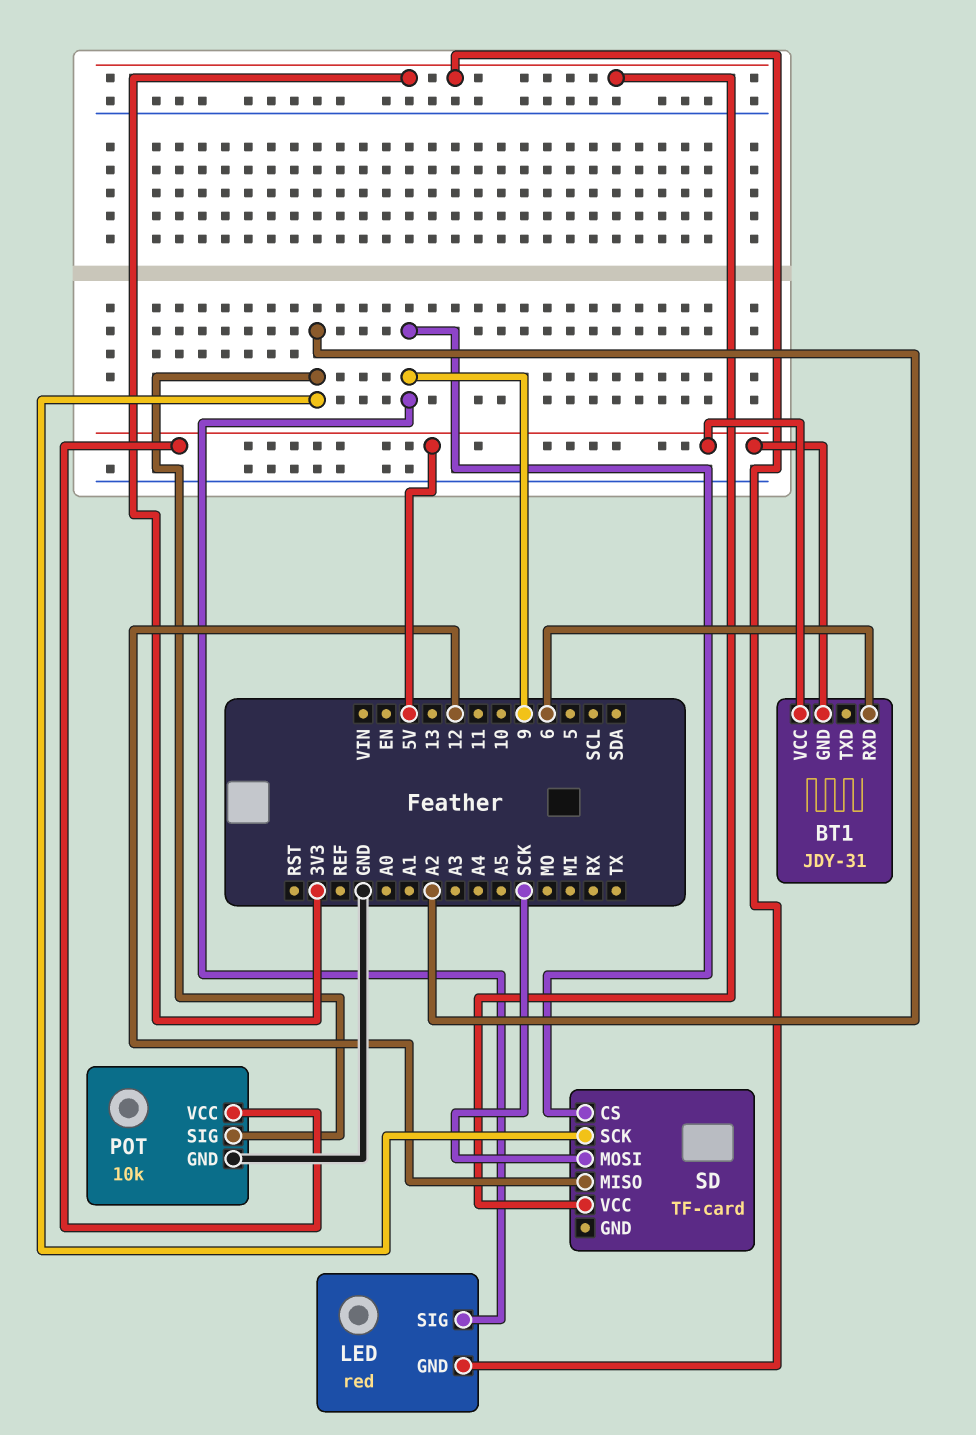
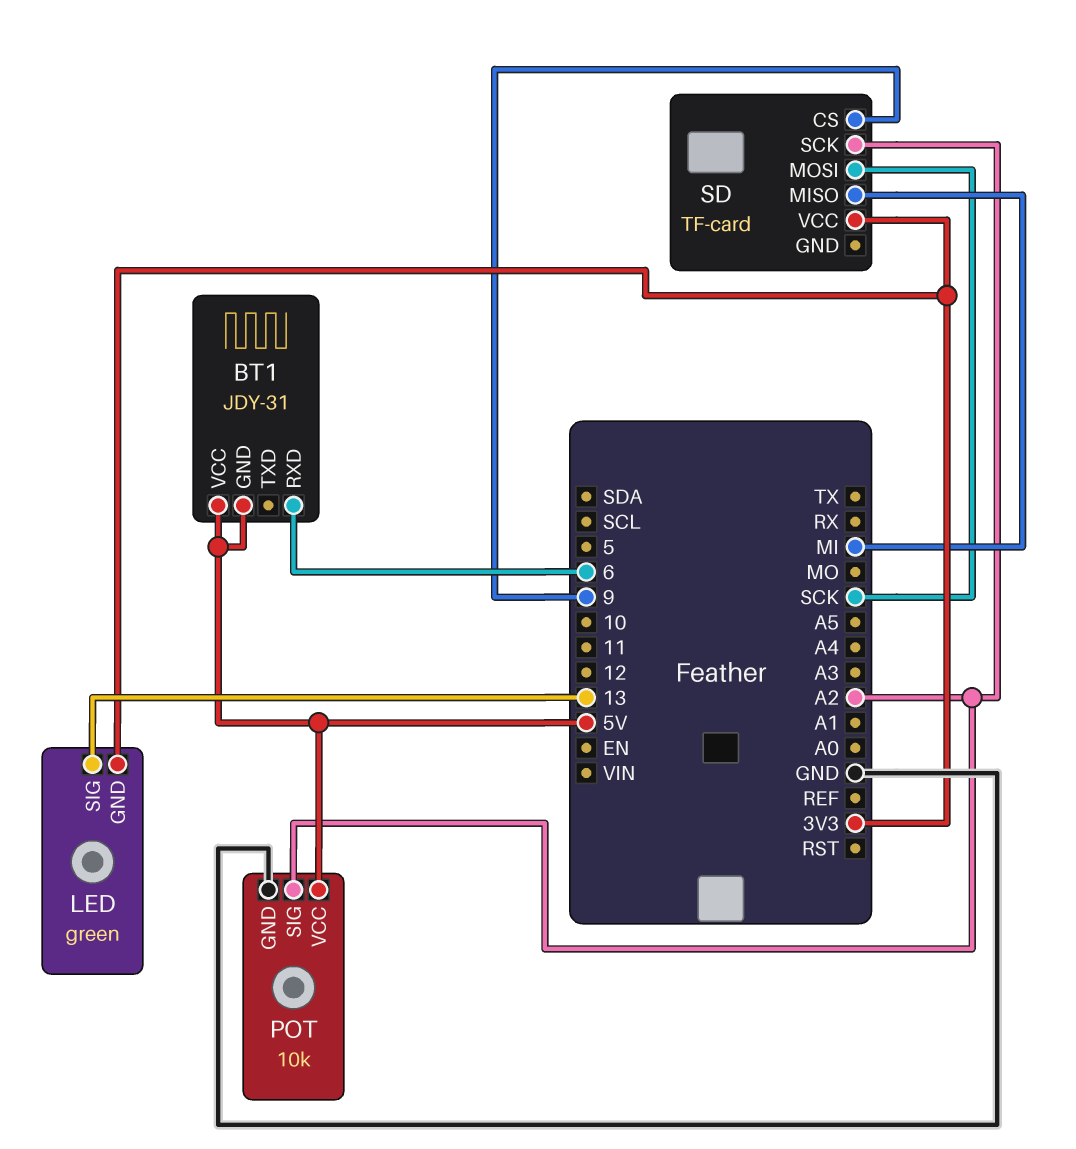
LED: red -> green
LED pin SIG: 9 -> 13
SD pin MISO: 12 -> MI

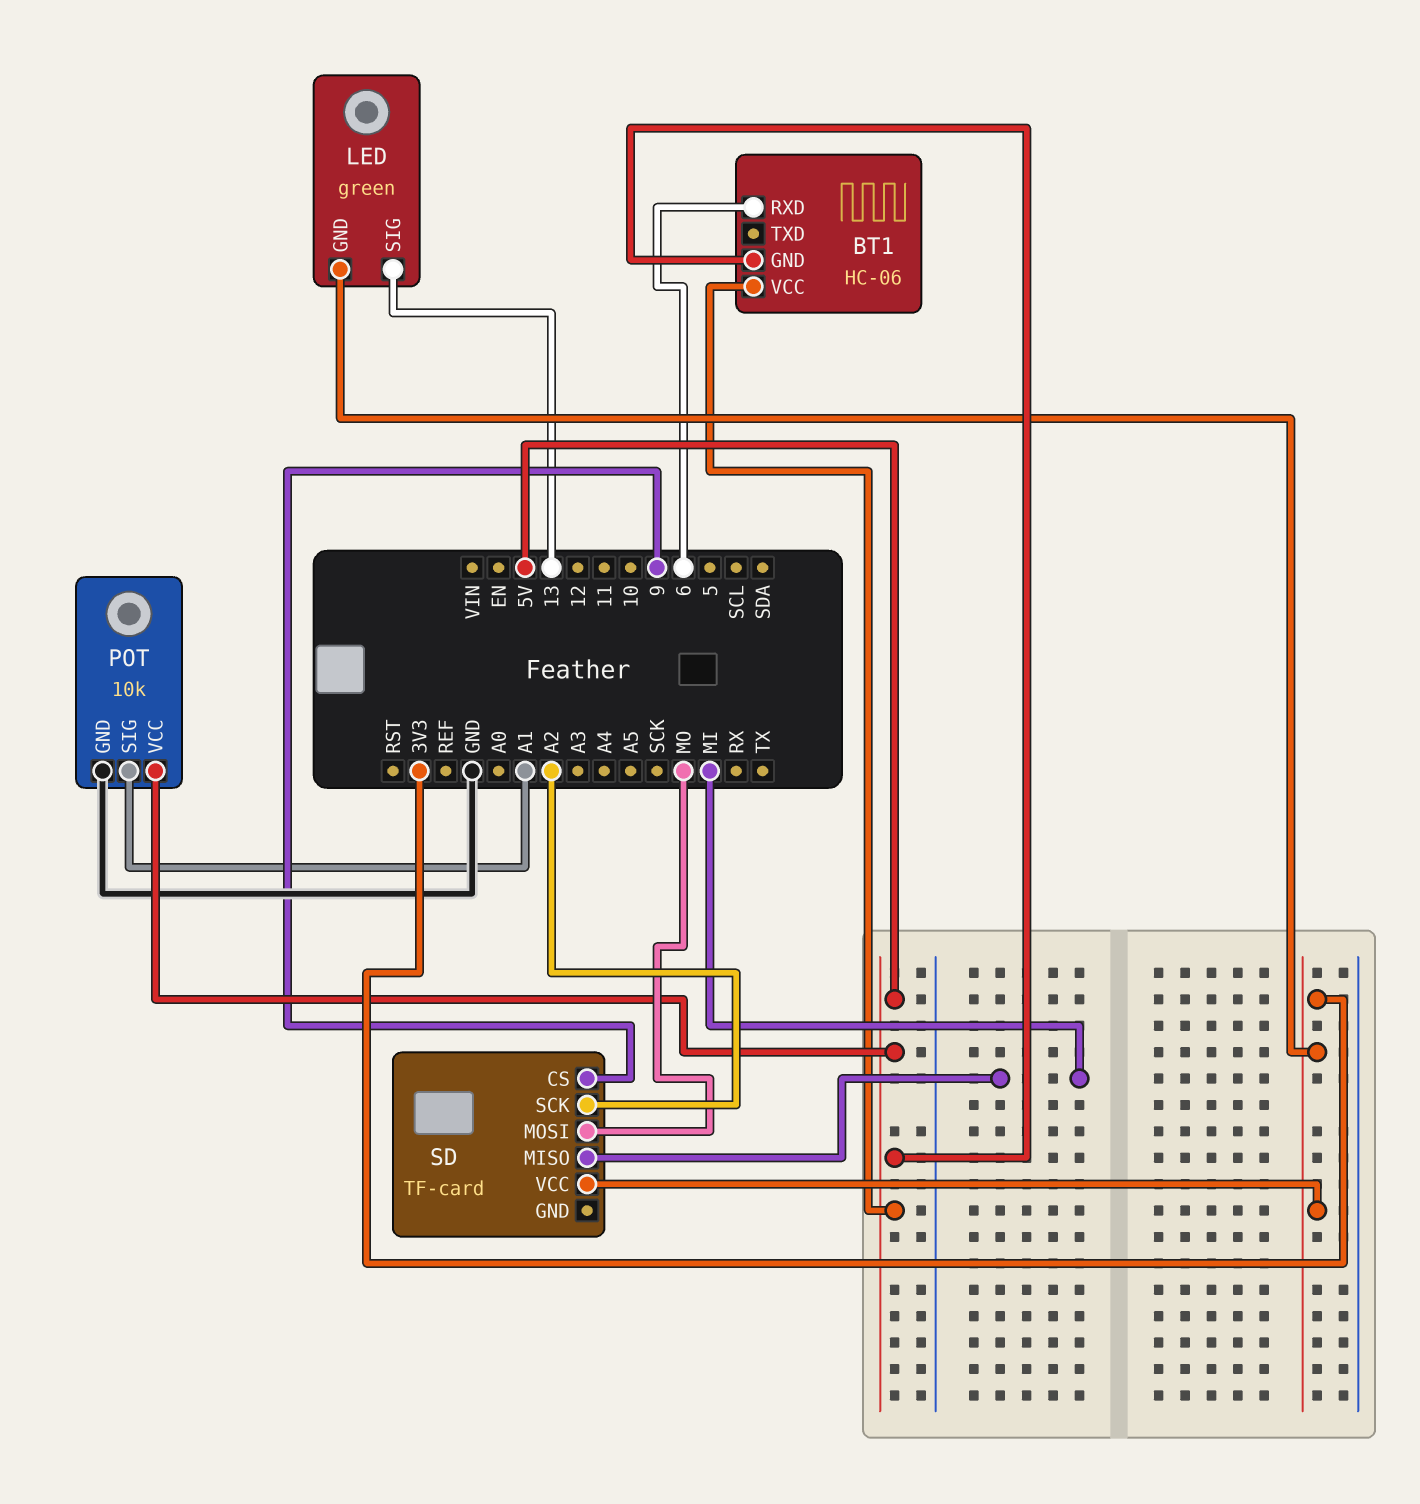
BT1: JDY-31 -> HC-06
POT pin SIG: A2 -> A1
SD pin MOSI: SCK -> MO

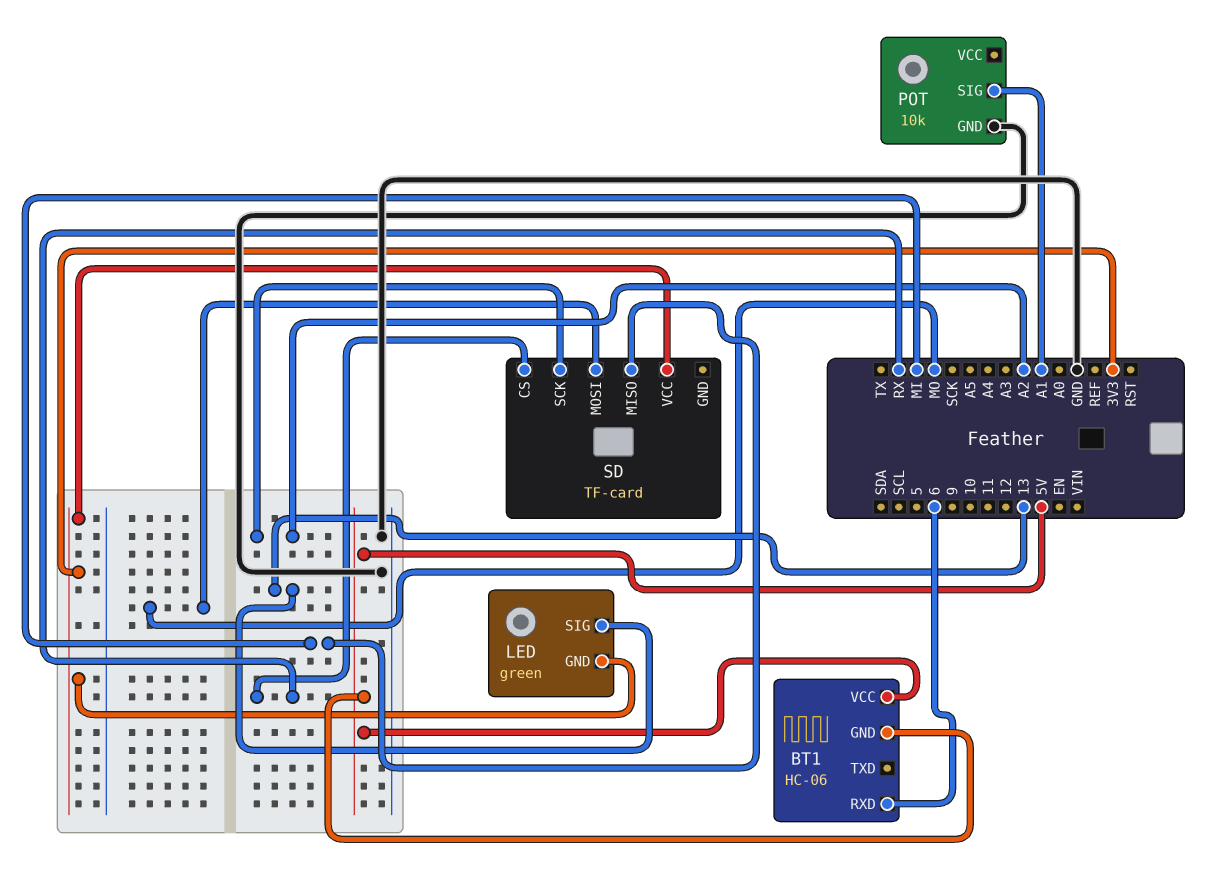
POT pin VCC: 5V -> none
SD pin CS: 9 -> RX

